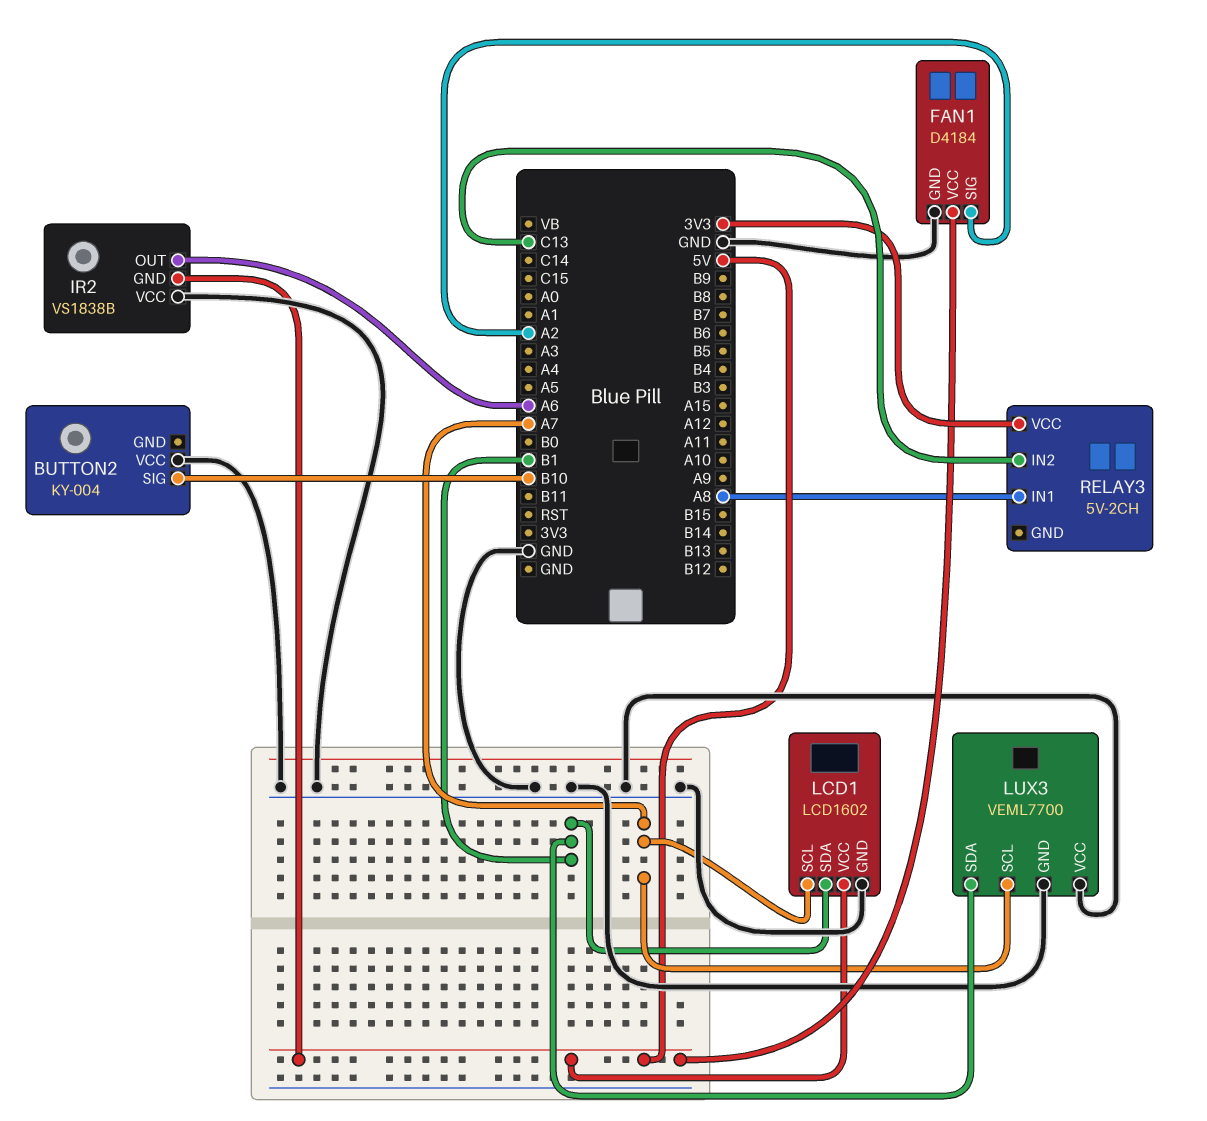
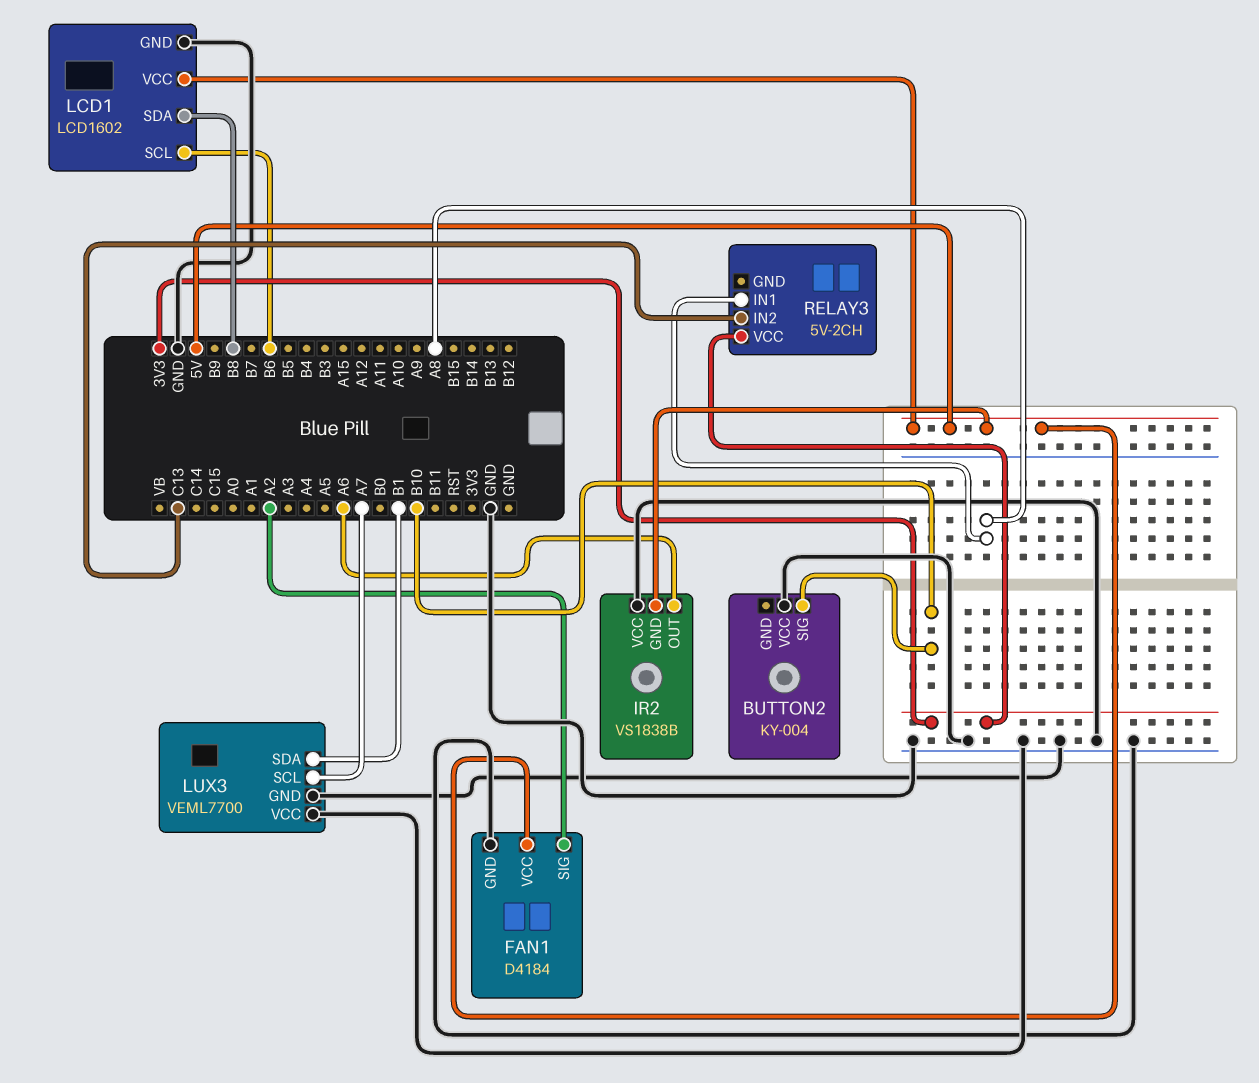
LCD1 pin SCL: A7 -> B6
LCD1 pin SDA: B1 -> B8

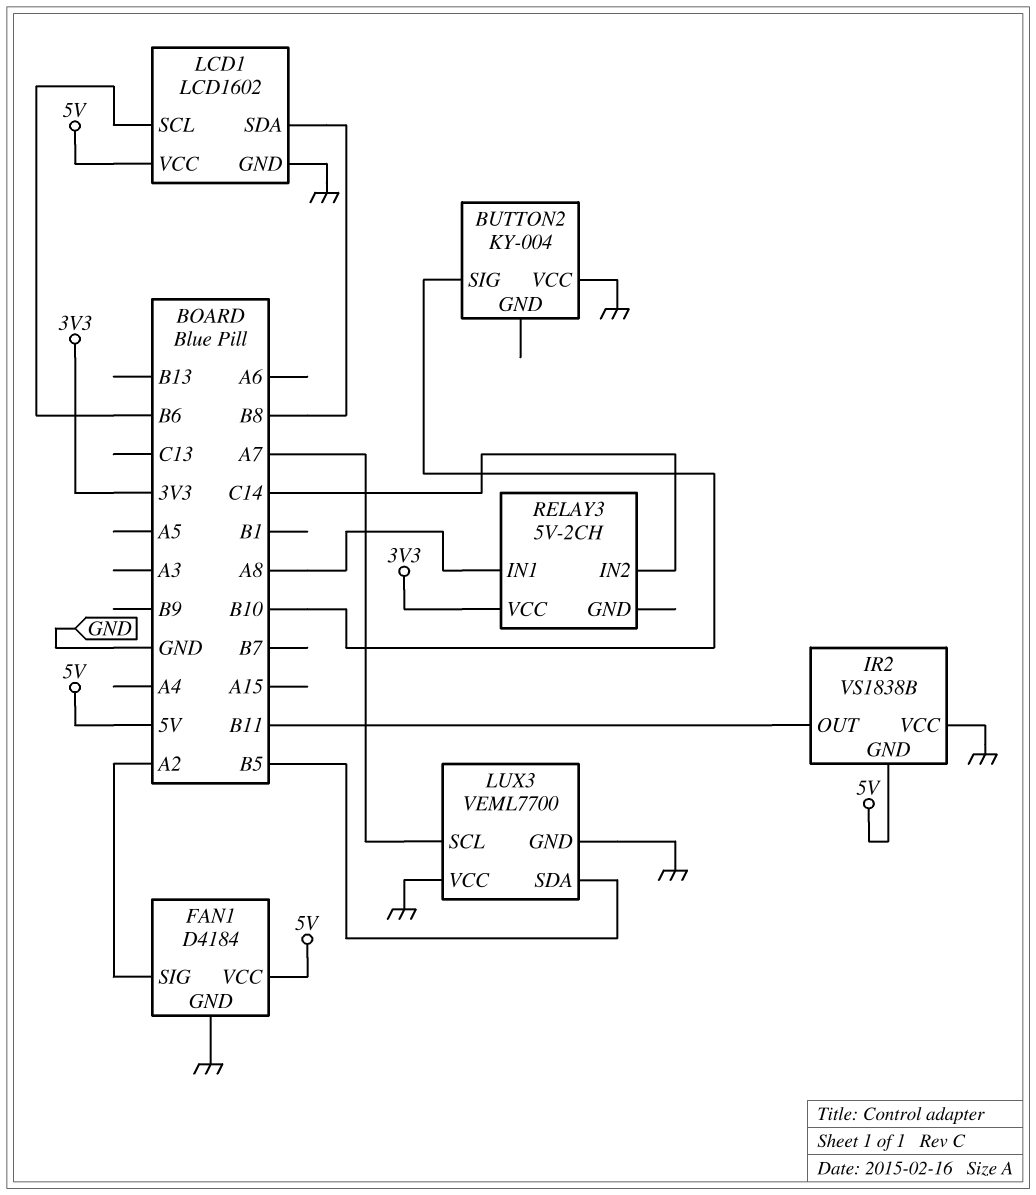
IR2 pin OUT: A6 -> B11
LUX3 pin SDA: B1 -> B5
RELAY3 pin IN2: C13 -> C14

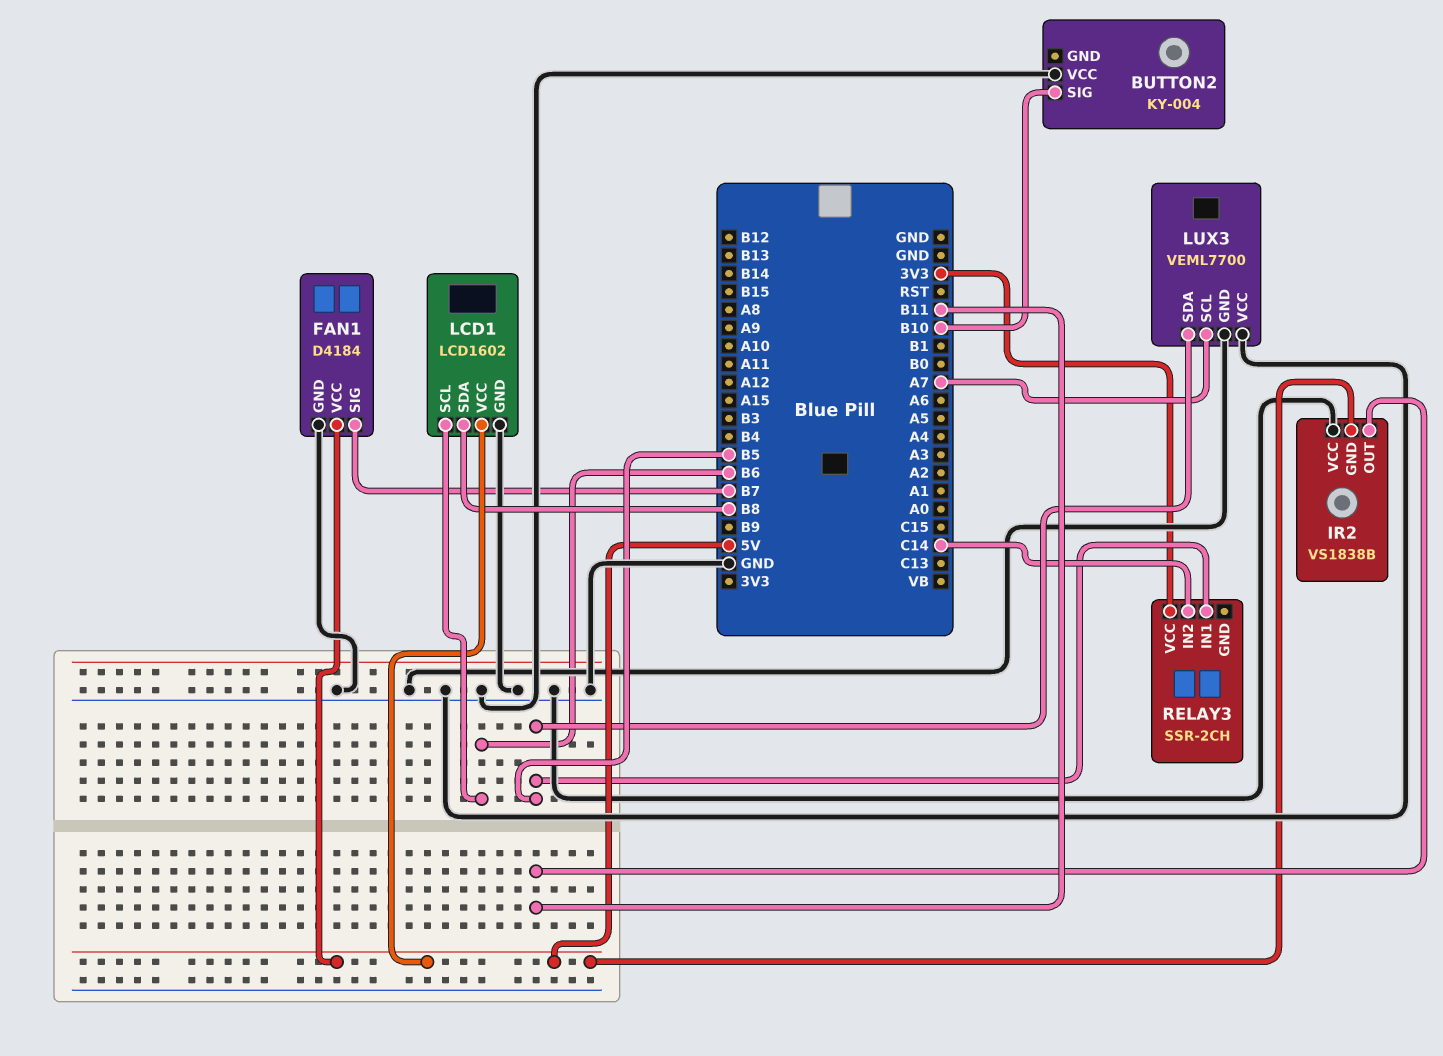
FAN1 pin SIG: A2 -> B7
RELAY3: 5V-2CH -> SSR-2CH
RELAY3 pin IN1: A8 -> B5

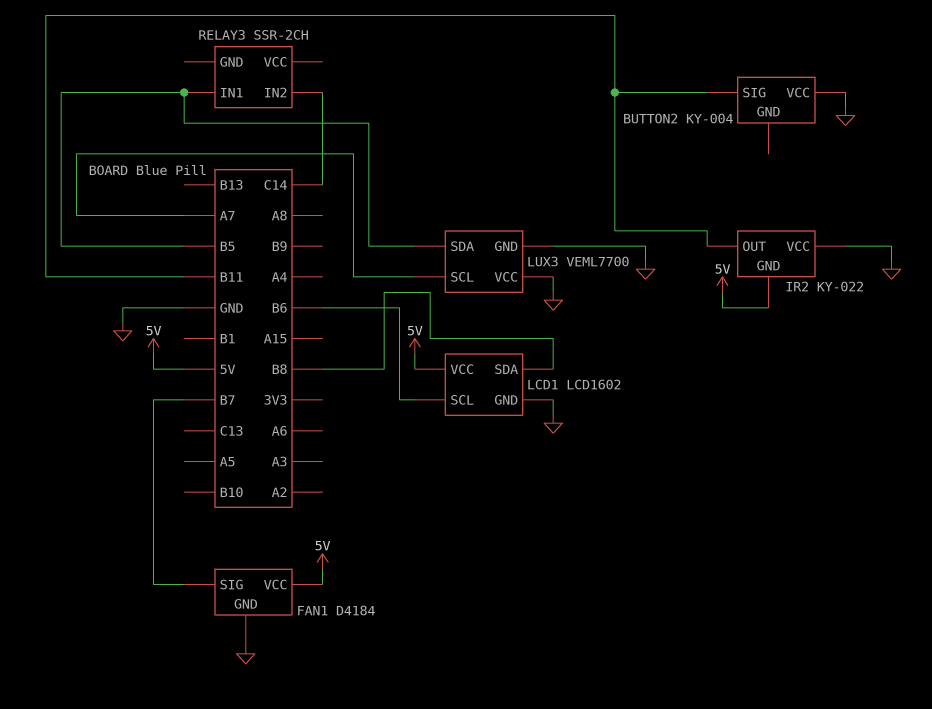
BUTTON2 pin SIG: B10 -> B11
IR2: VS1838B -> KY-022
RELAY3 pin VCC: 3V3 -> none

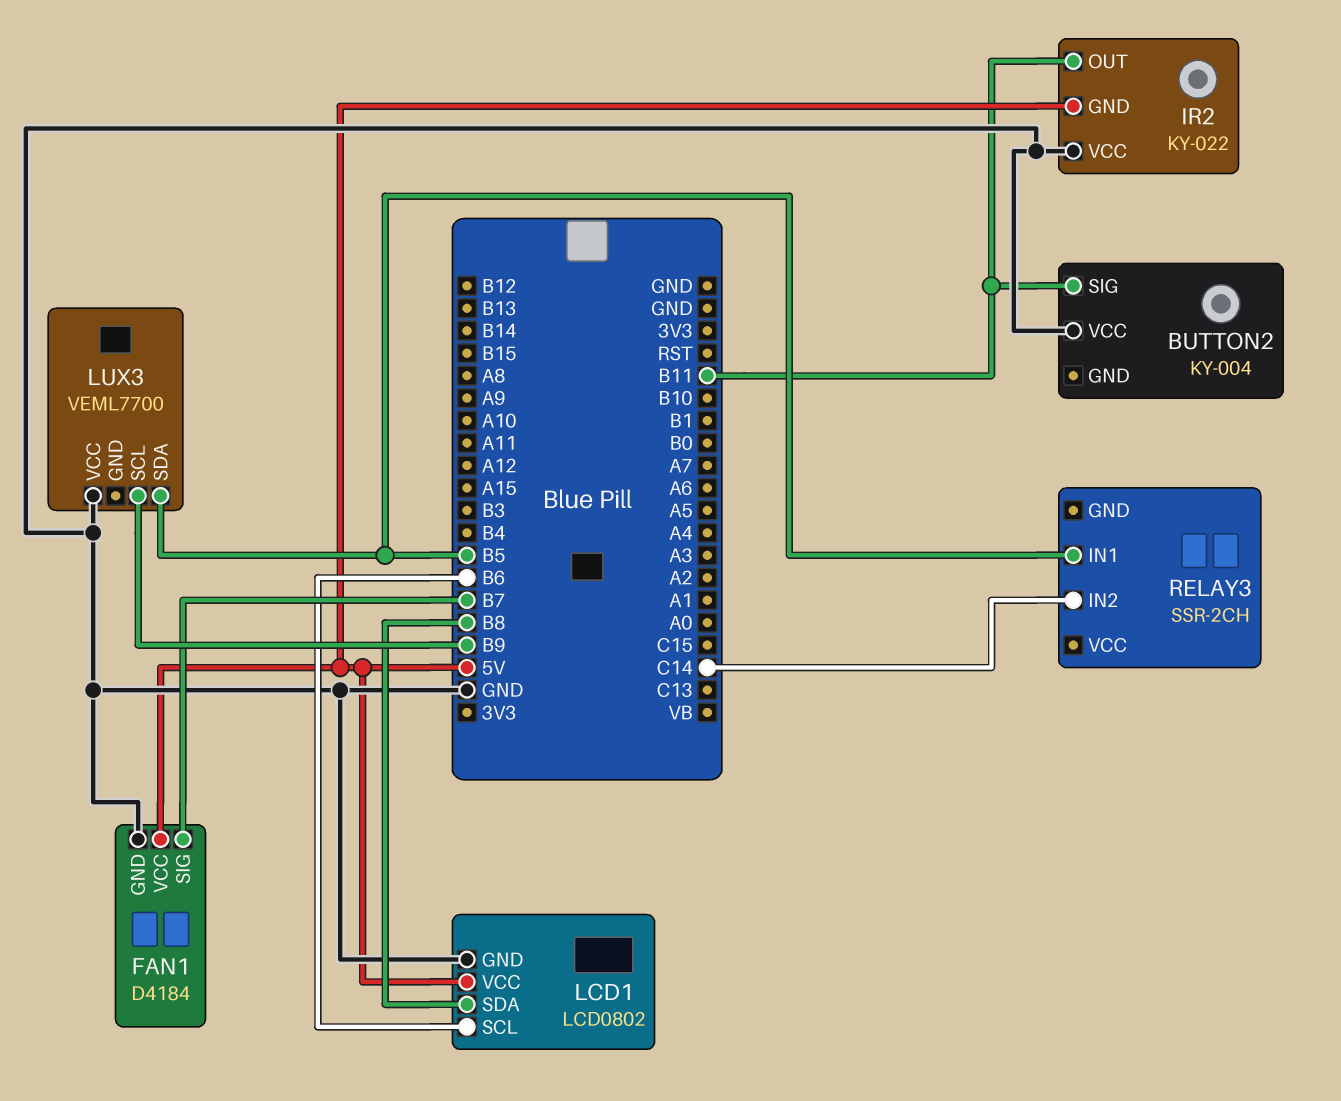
LCD1: LCD1602 -> LCD0802
LUX3 pin GND: GND -> none
LUX3 pin SCL: A7 -> B9

